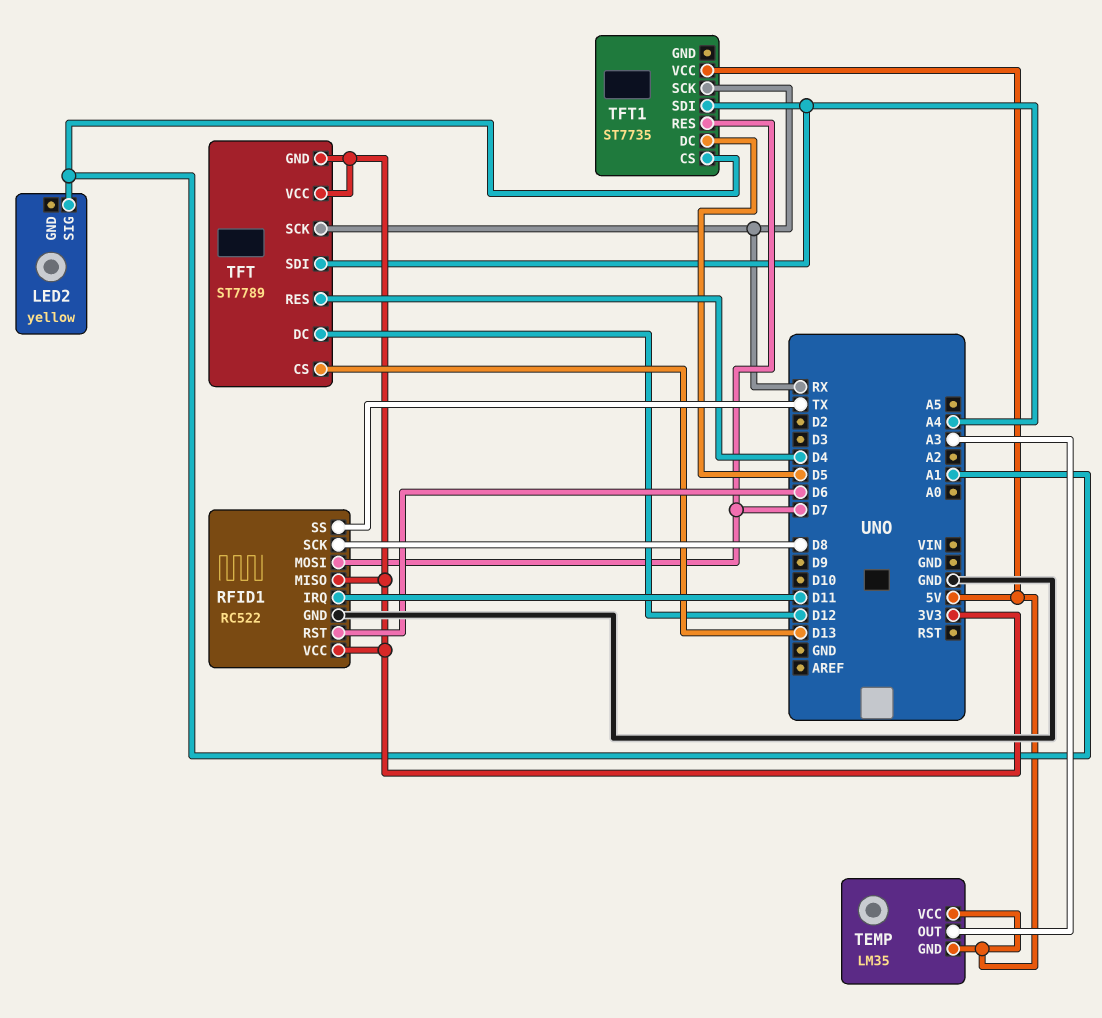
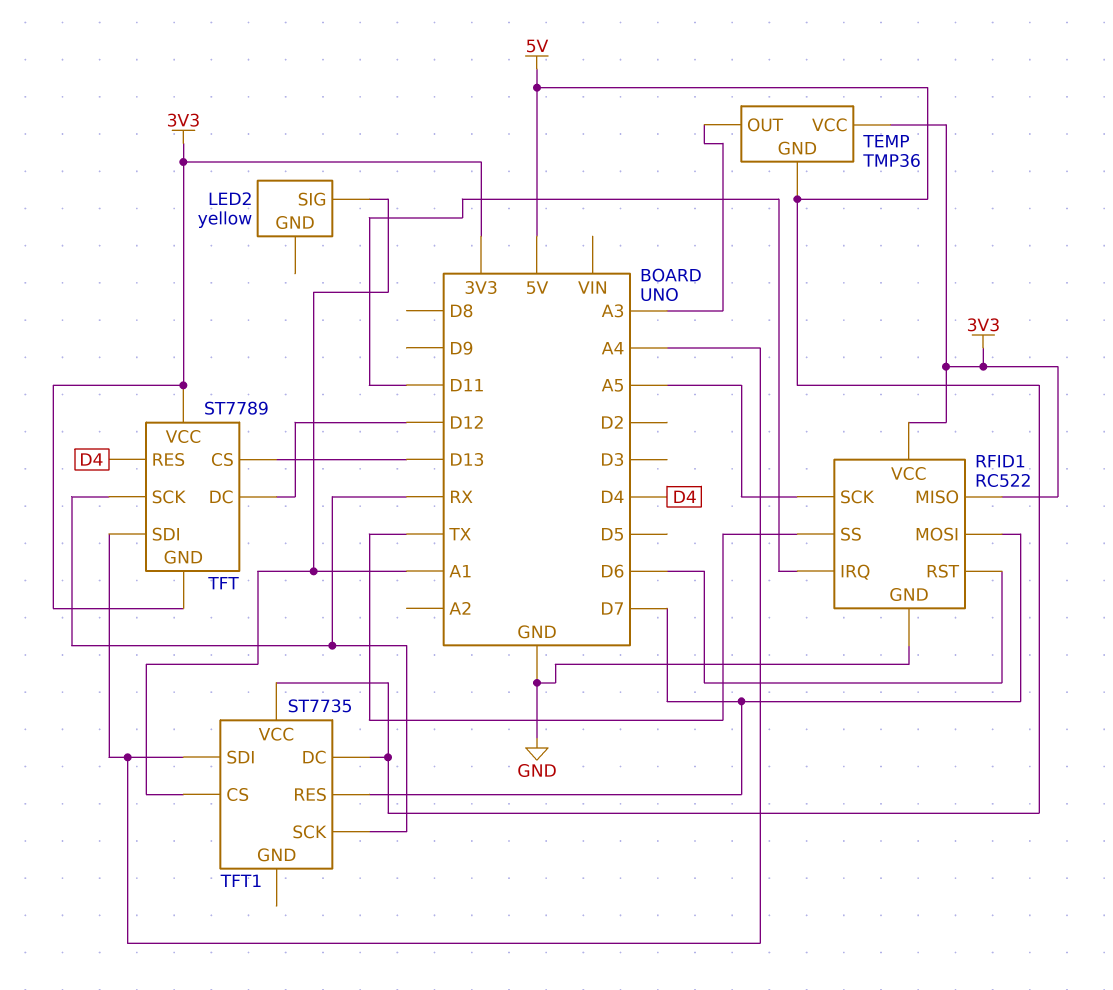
RFID1 pin SCK: D8 -> A5
TEMP: LM35 -> TMP36
TEMP pin VCC: 5V -> 3V3
TFT1 pin DC: D5 -> 5V

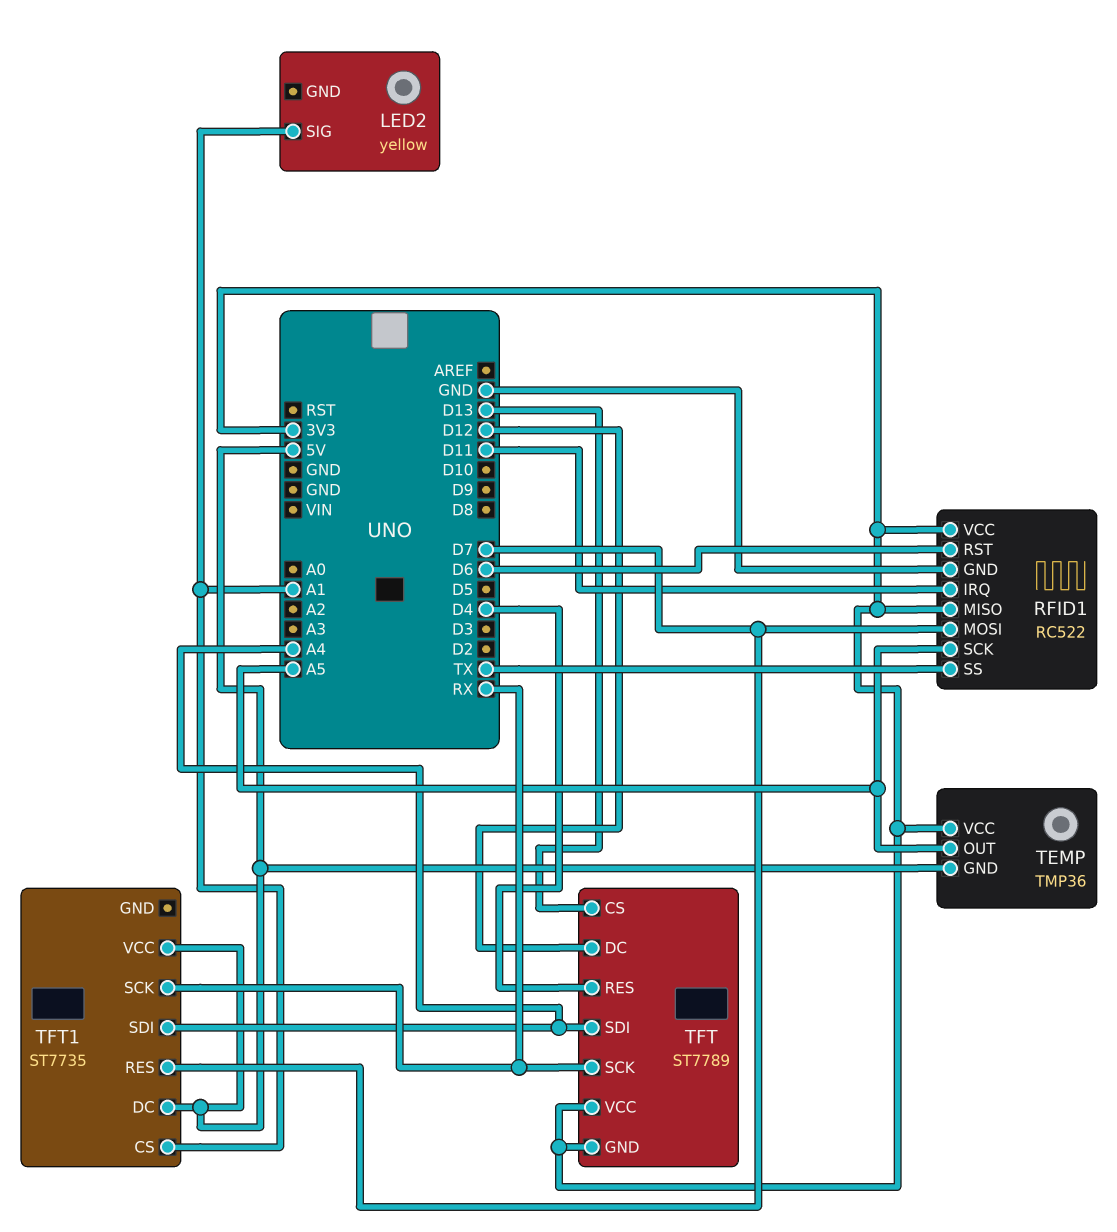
TEMP pin OUT: A3 -> A5

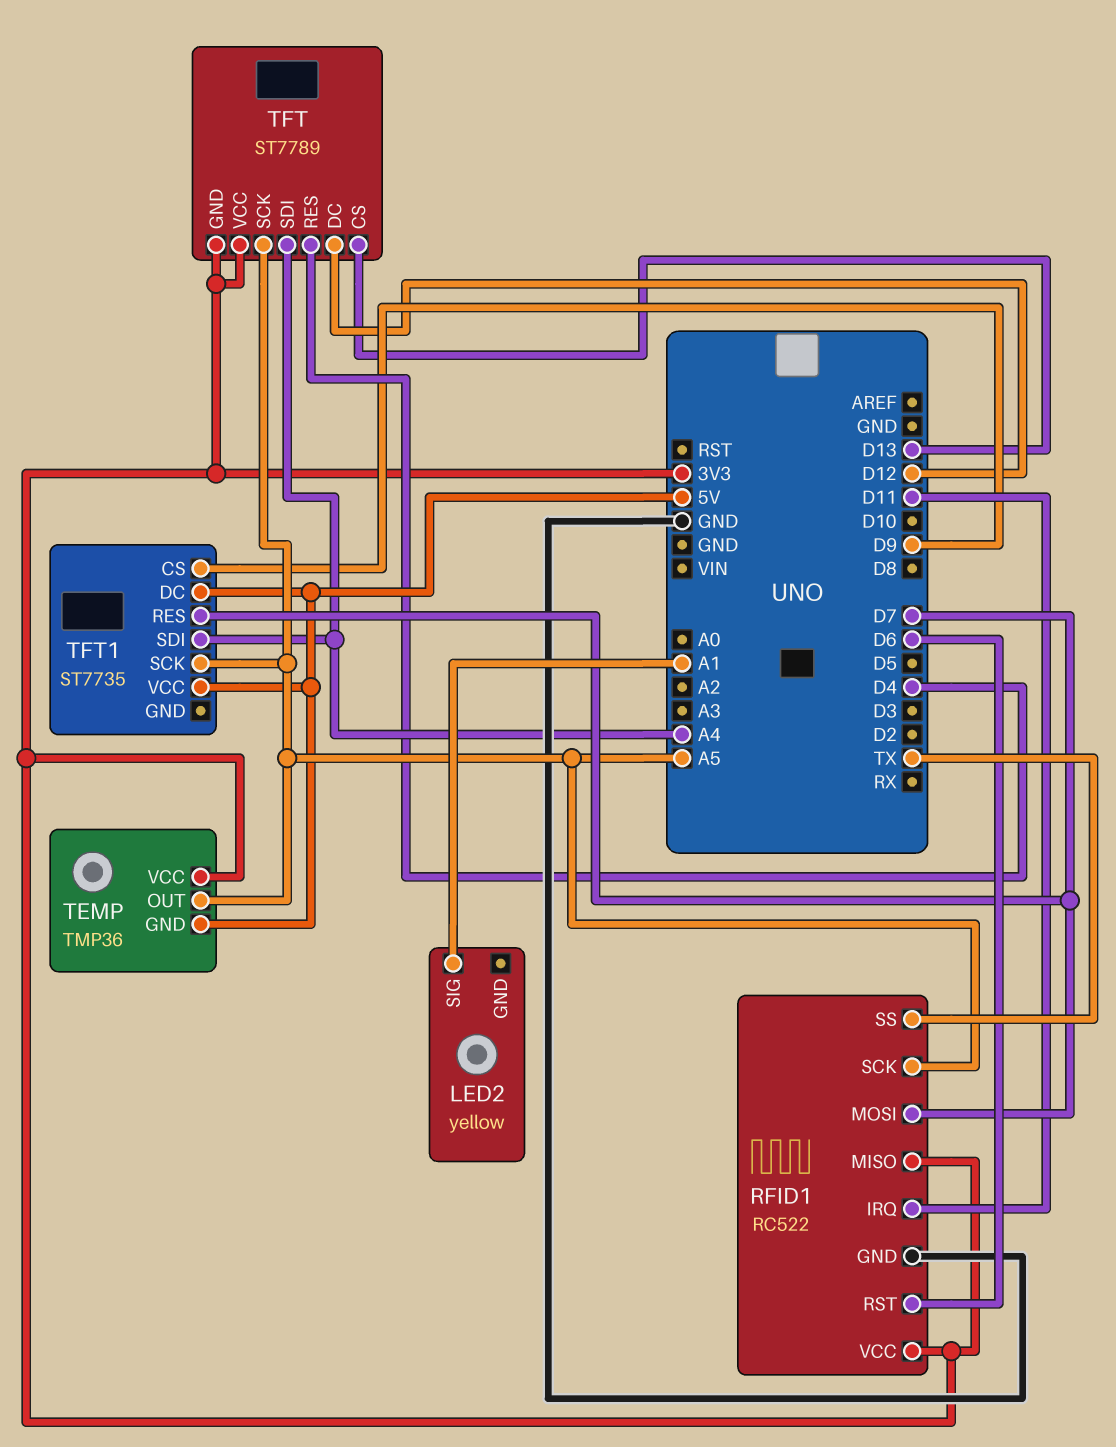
TFT pin SCK: RX -> A5
TFT1 pin CS: A1 -> D9
TFT1 pin SCK: RX -> A5

